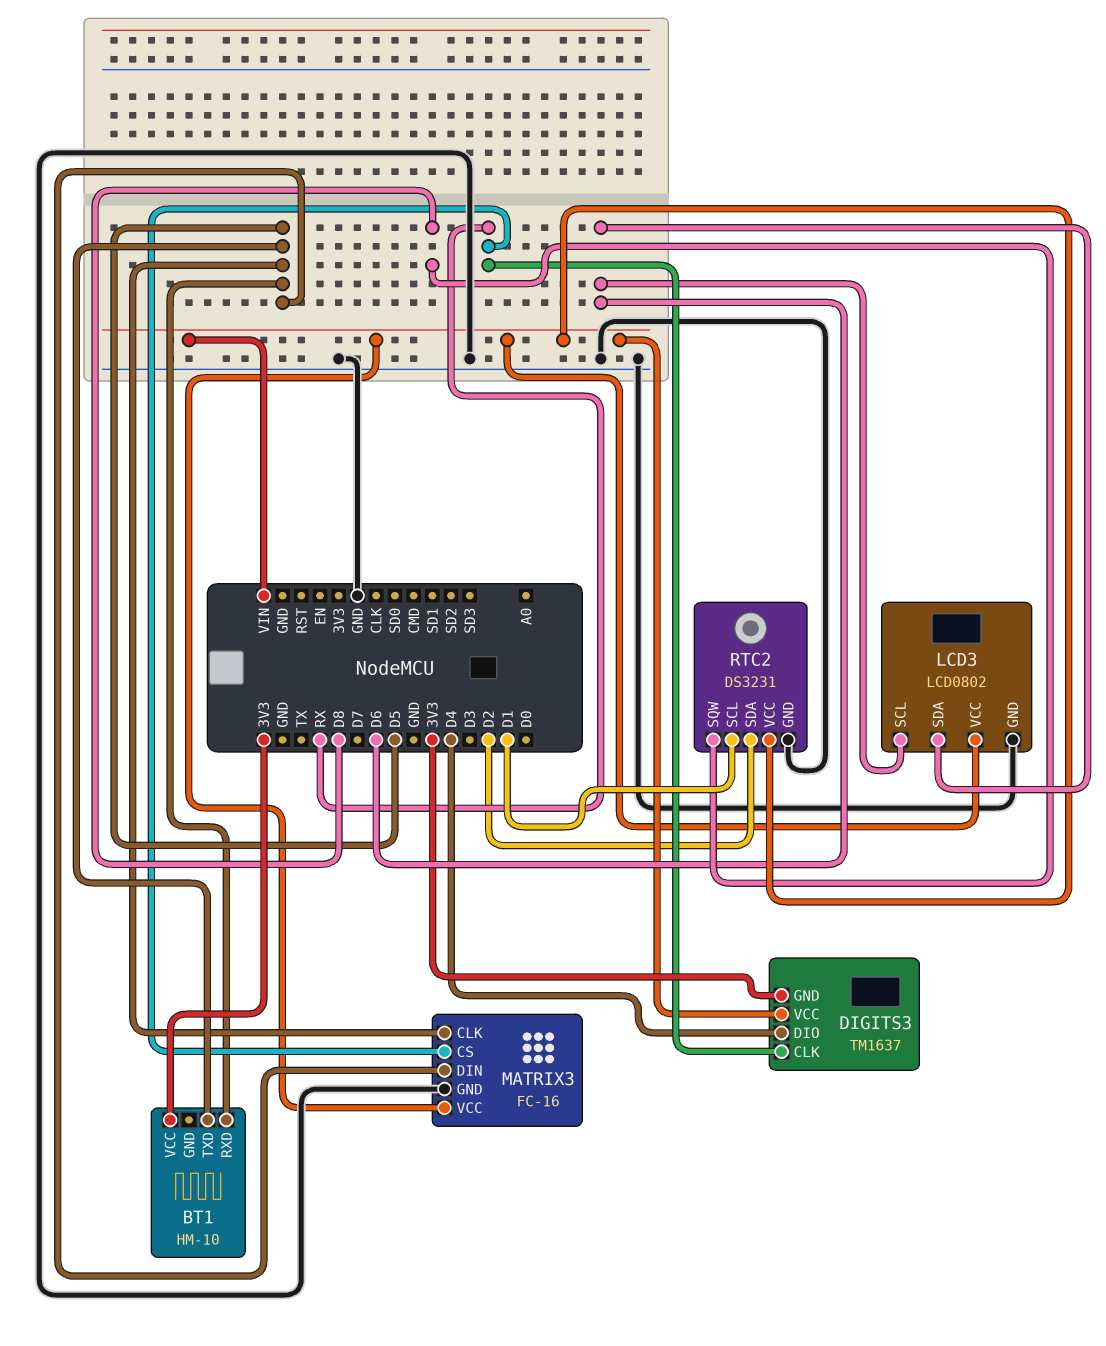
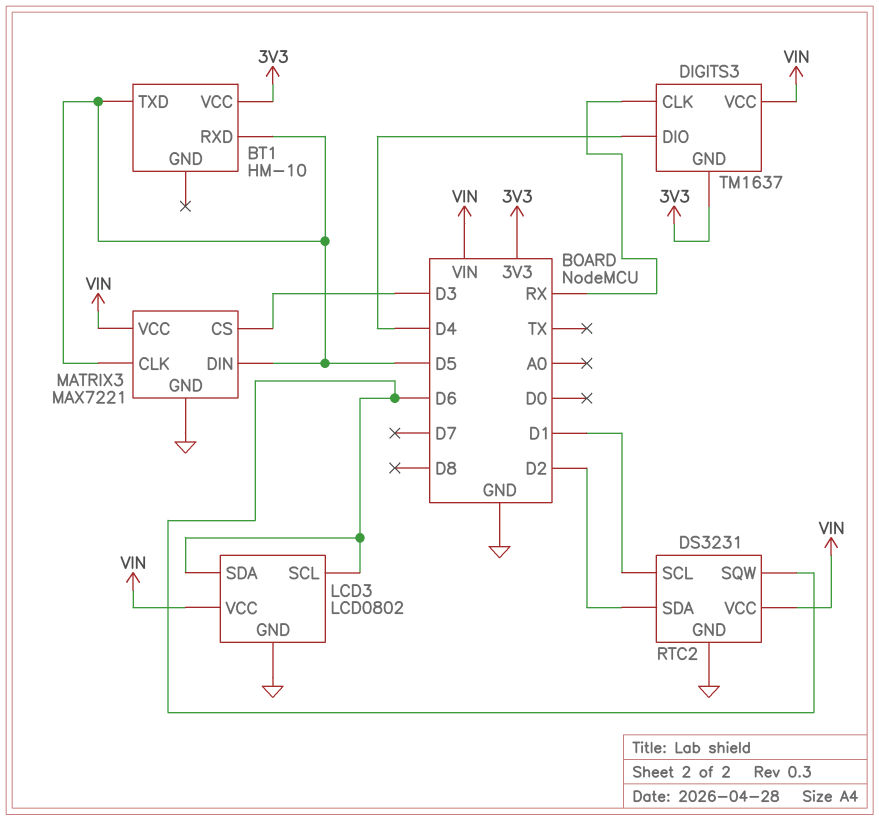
MATRIX3: FC-16 -> MAX7221
MATRIX3 pin CS: RX -> D3
RTC2 pin SQW: D8 -> D6

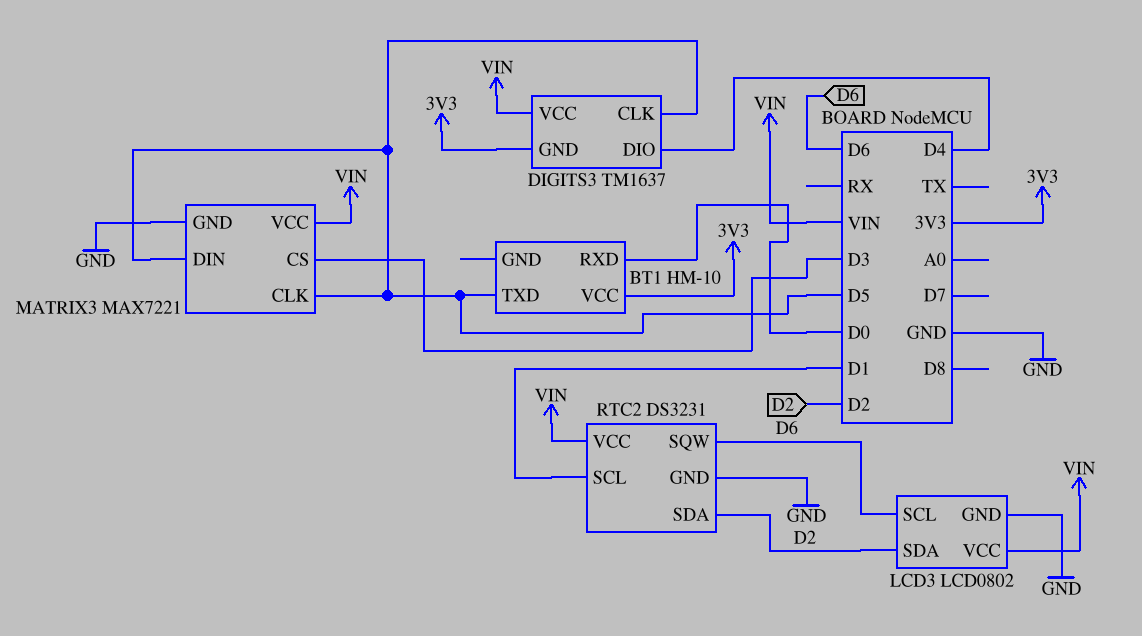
BT1 pin RXD: D5 -> D0
DIGITS3 pin CLK: RX -> D5
LCD3 pin SDA: D6 -> D2

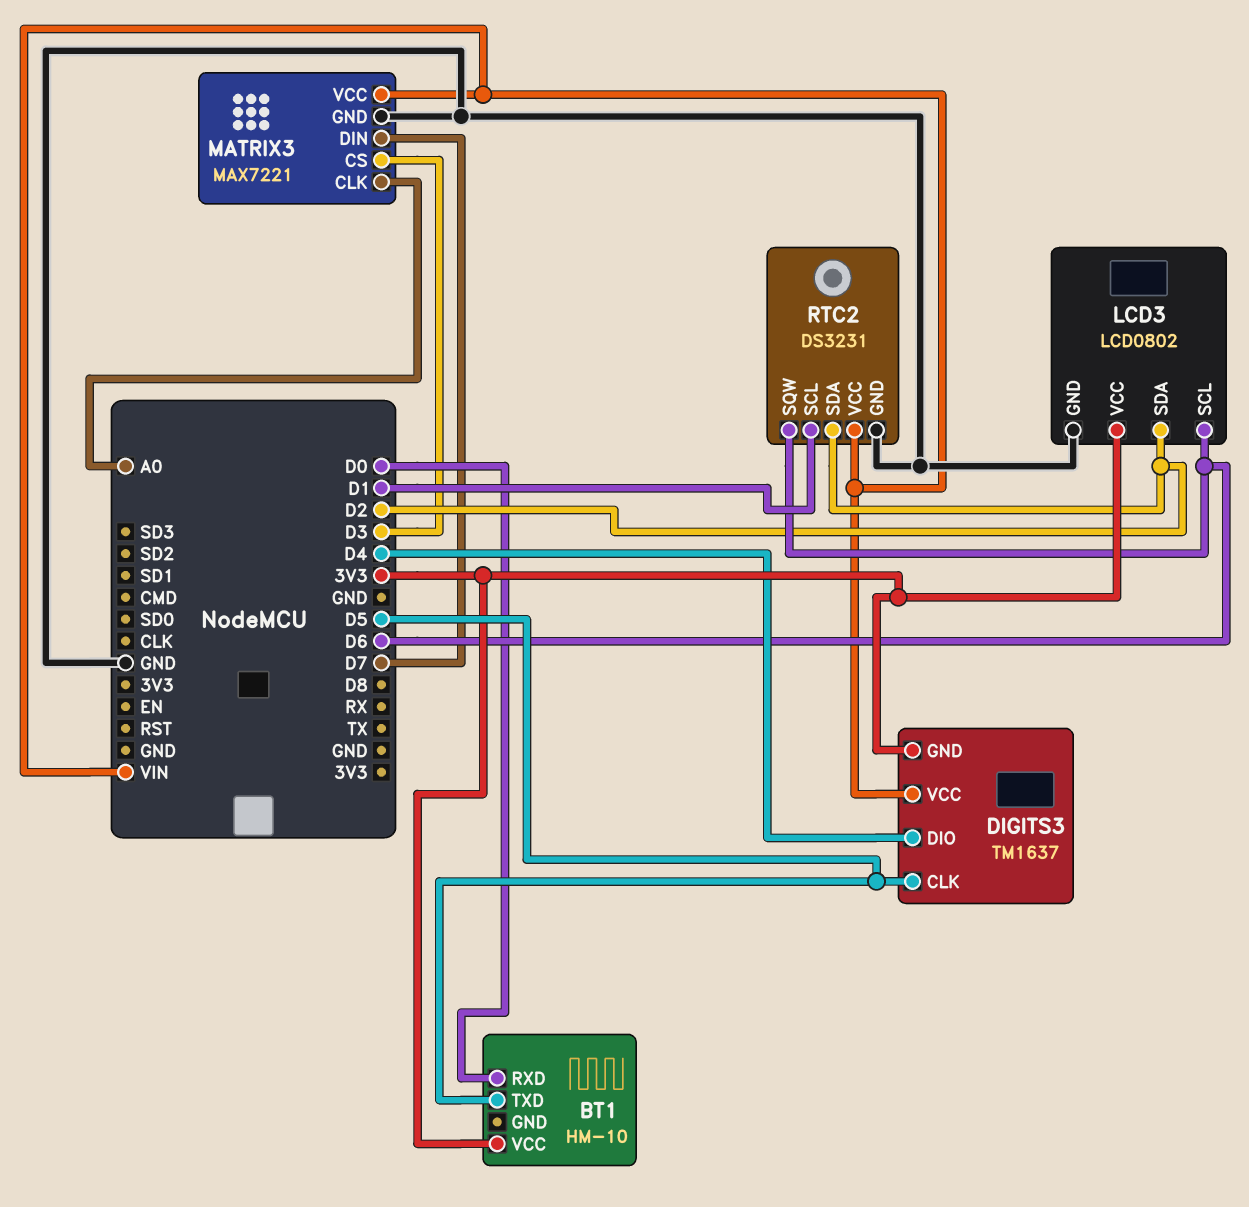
LCD3 pin VCC: VIN -> 3V3
MATRIX3 pin CLK: D5 -> A0
MATRIX3 pin DIN: D5 -> D7

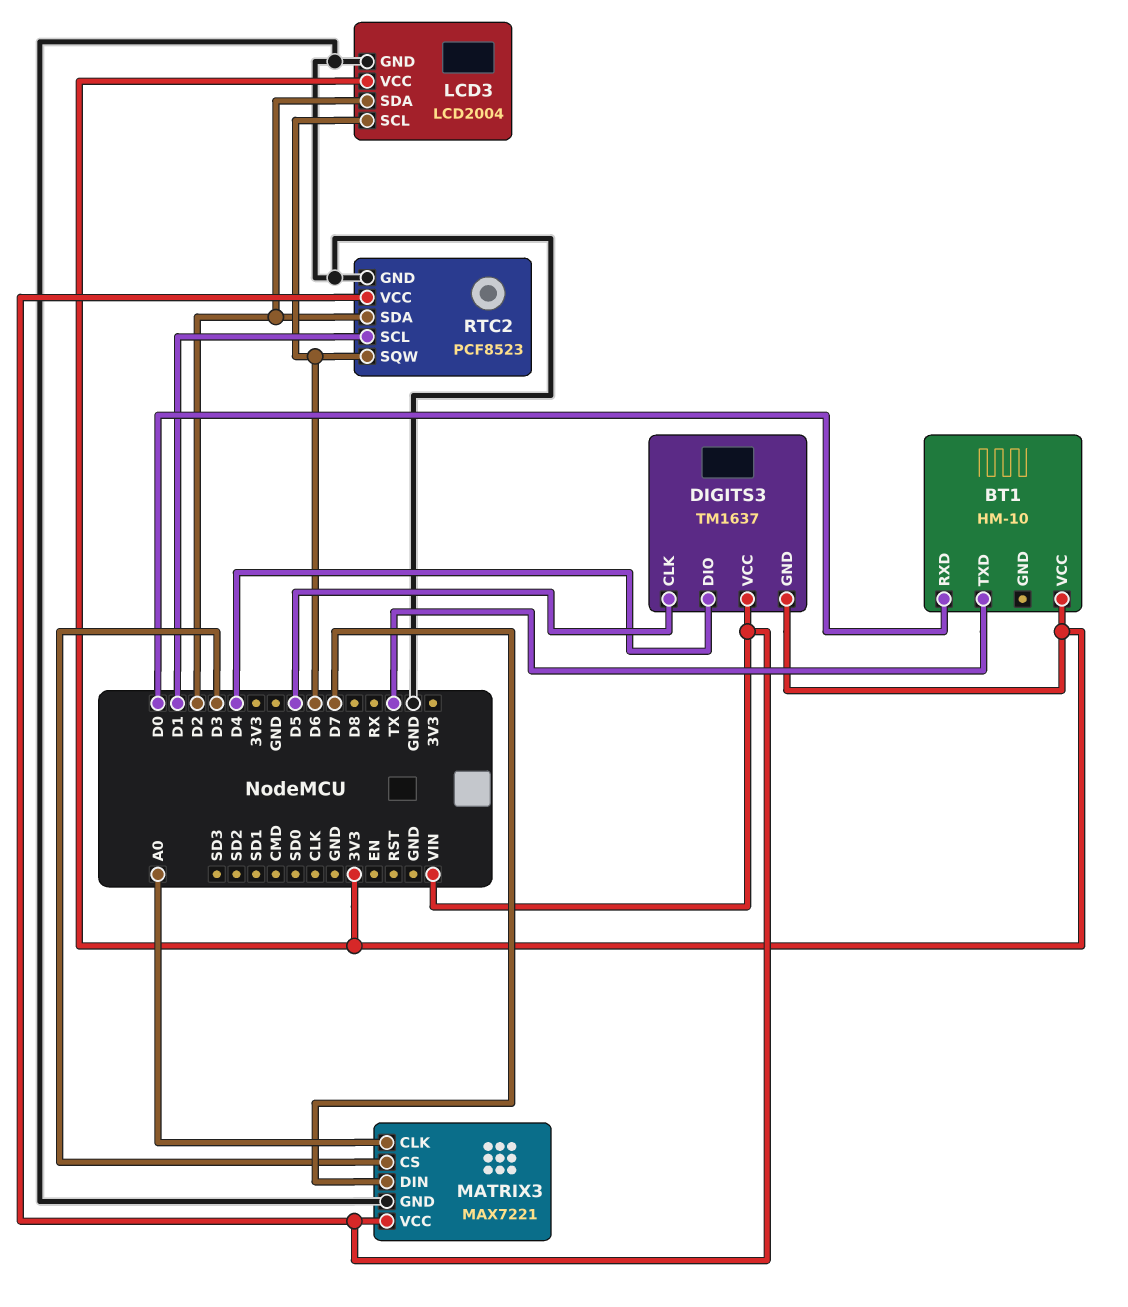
BT1 pin TXD: D5 -> TX
LCD3: LCD0802 -> LCD2004
RTC2: DS3231 -> PCF8523

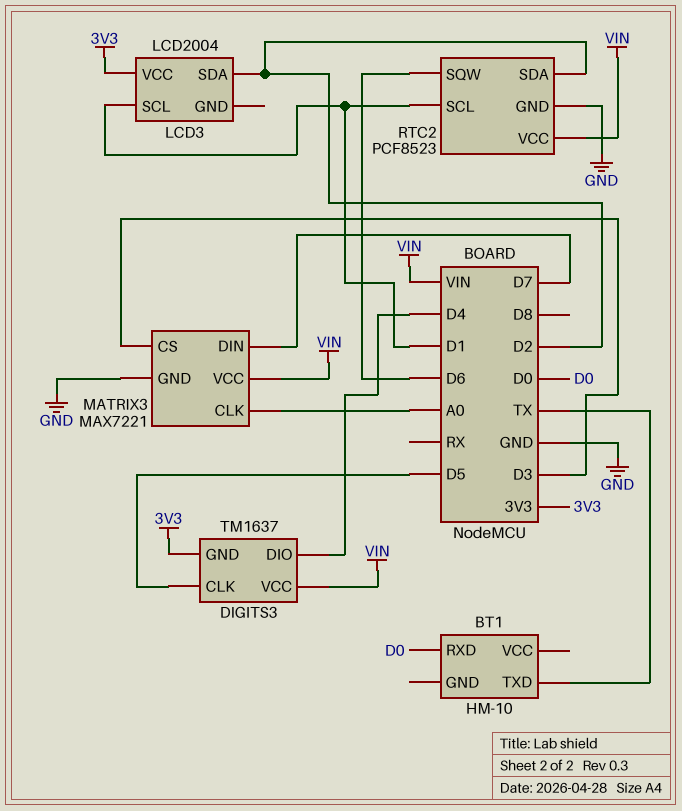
BT1 pin VCC: 3V3 -> none
LCD3 pin GND: GND -> none
LCD3 pin SCL: D6 -> D1

